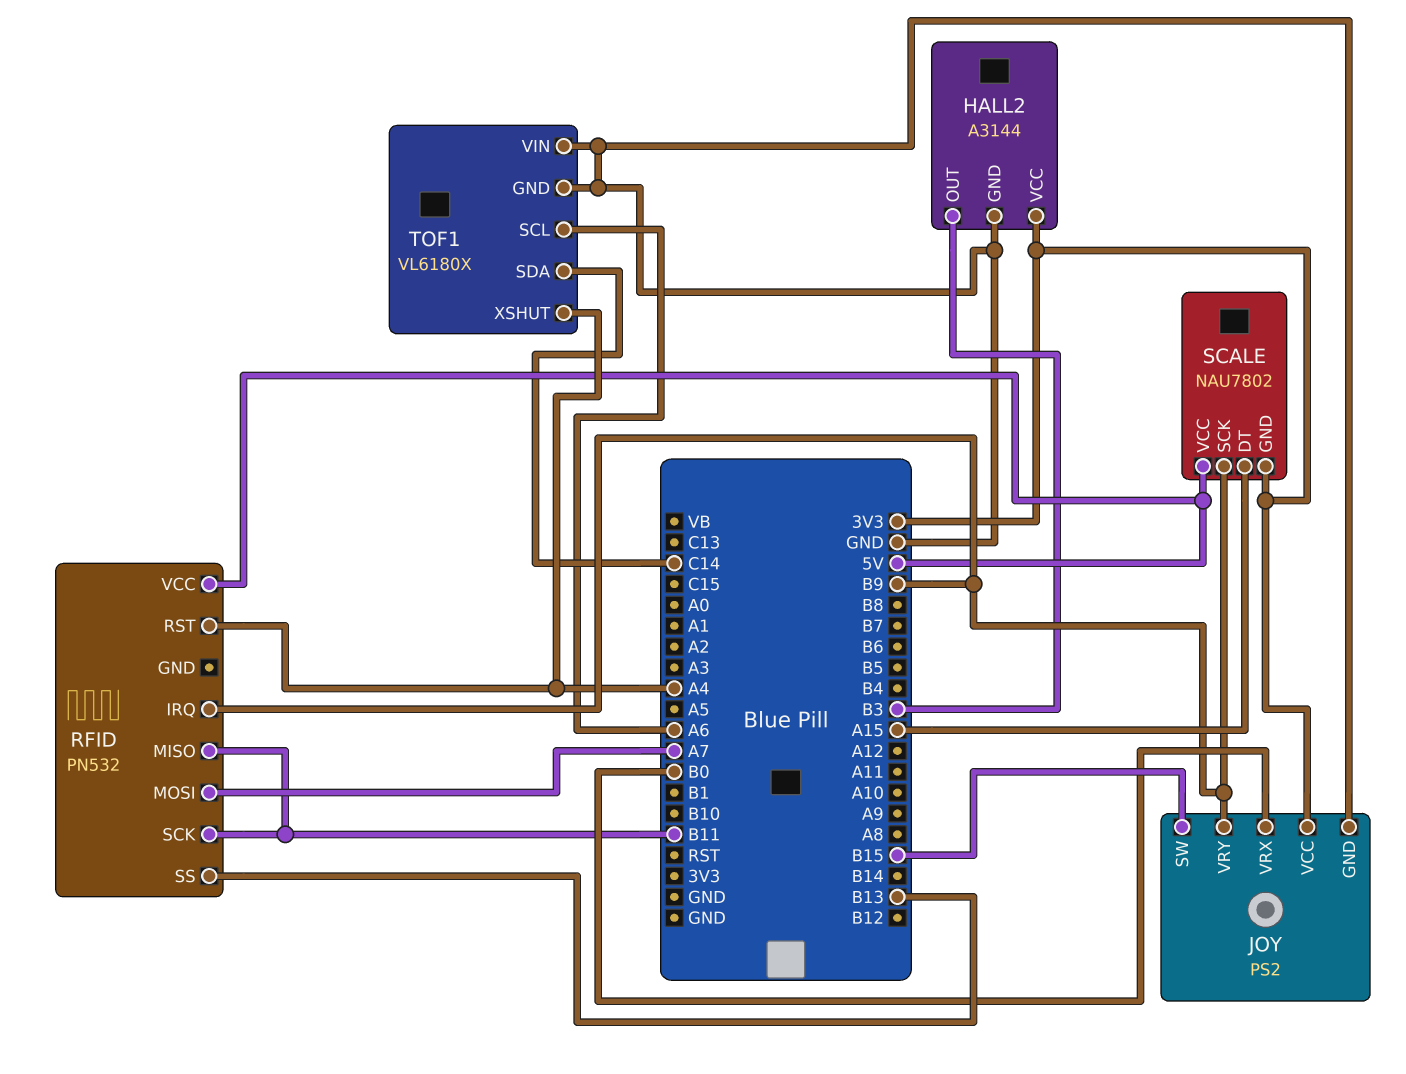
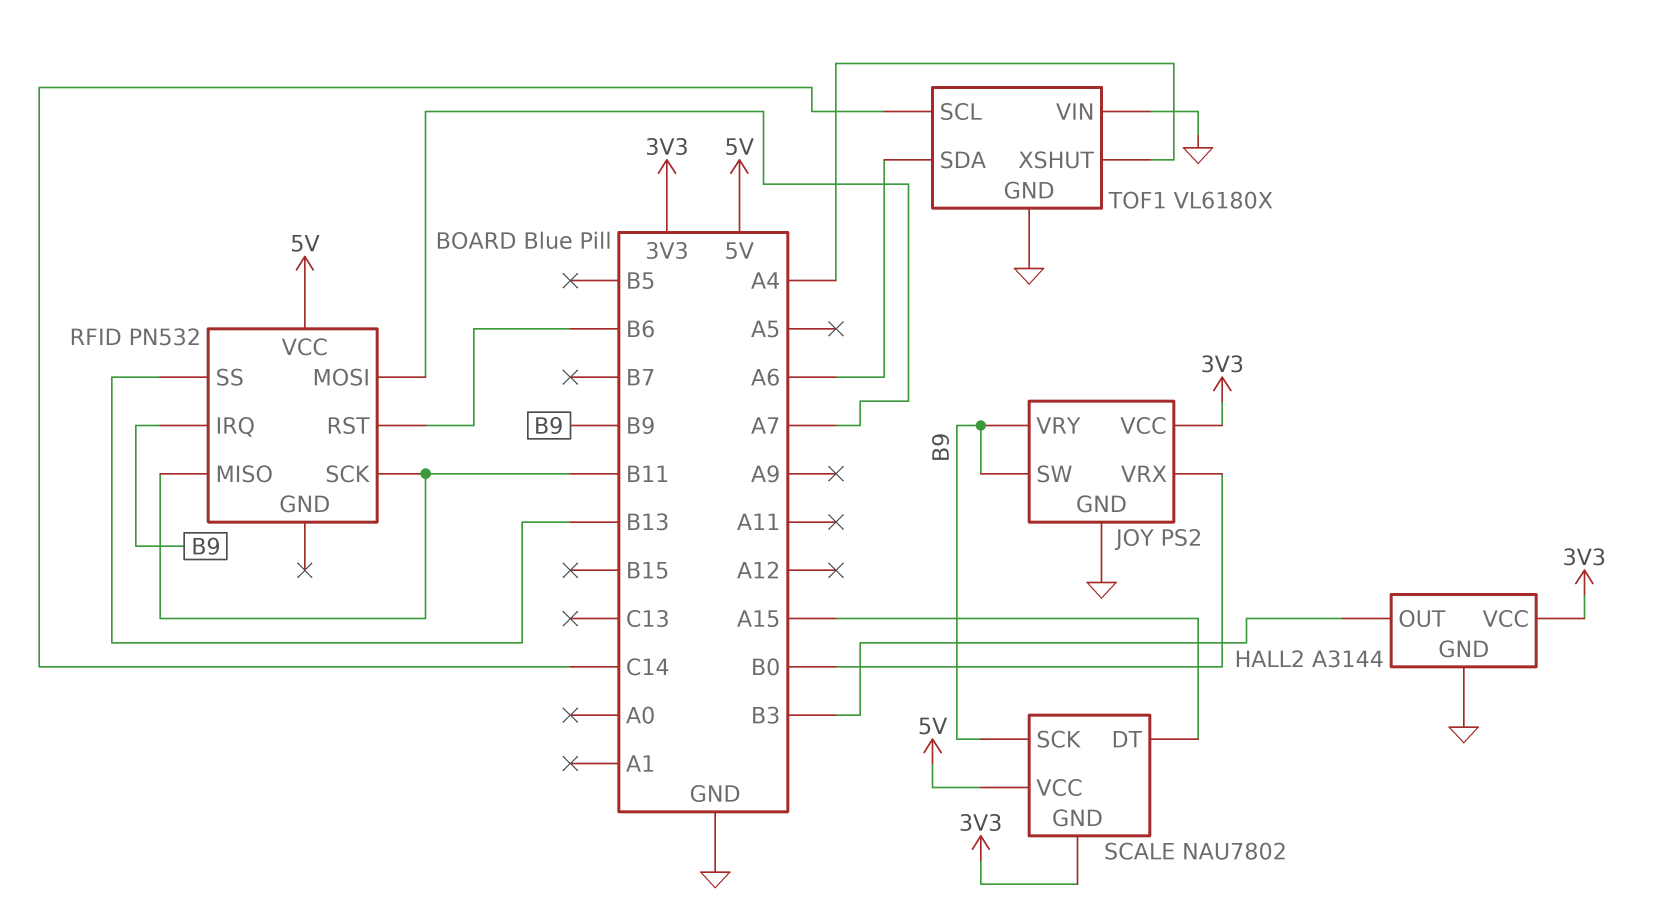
JOY pin SW: B15 -> B9
RFID pin RST: A4 -> B6
TOF1 pin SCL: A6 -> C14
TOF1 pin SDA: C14 -> A6

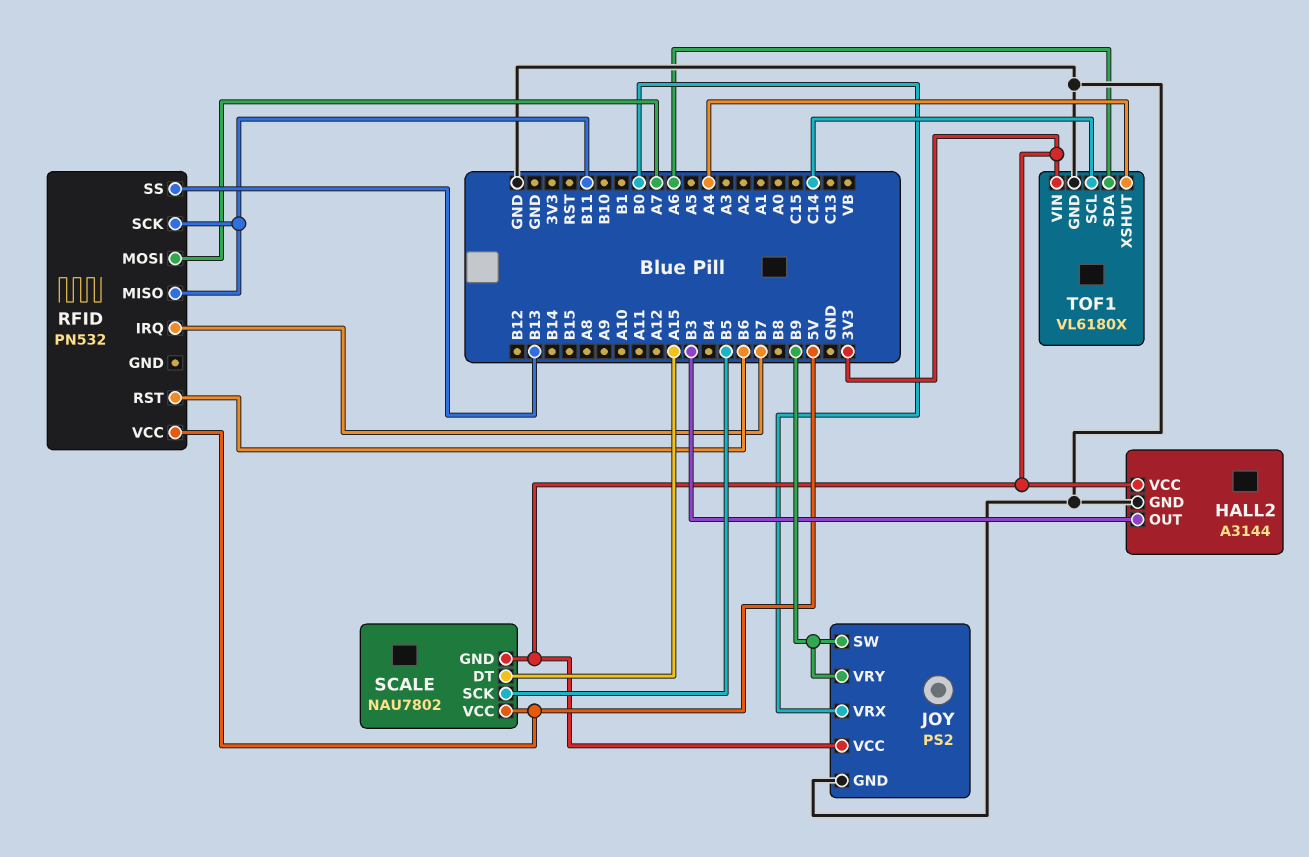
RFID pin IRQ: B9 -> B7
SCALE pin SCK: B9 -> B5
TOF1 pin VIN: GND -> 3V3

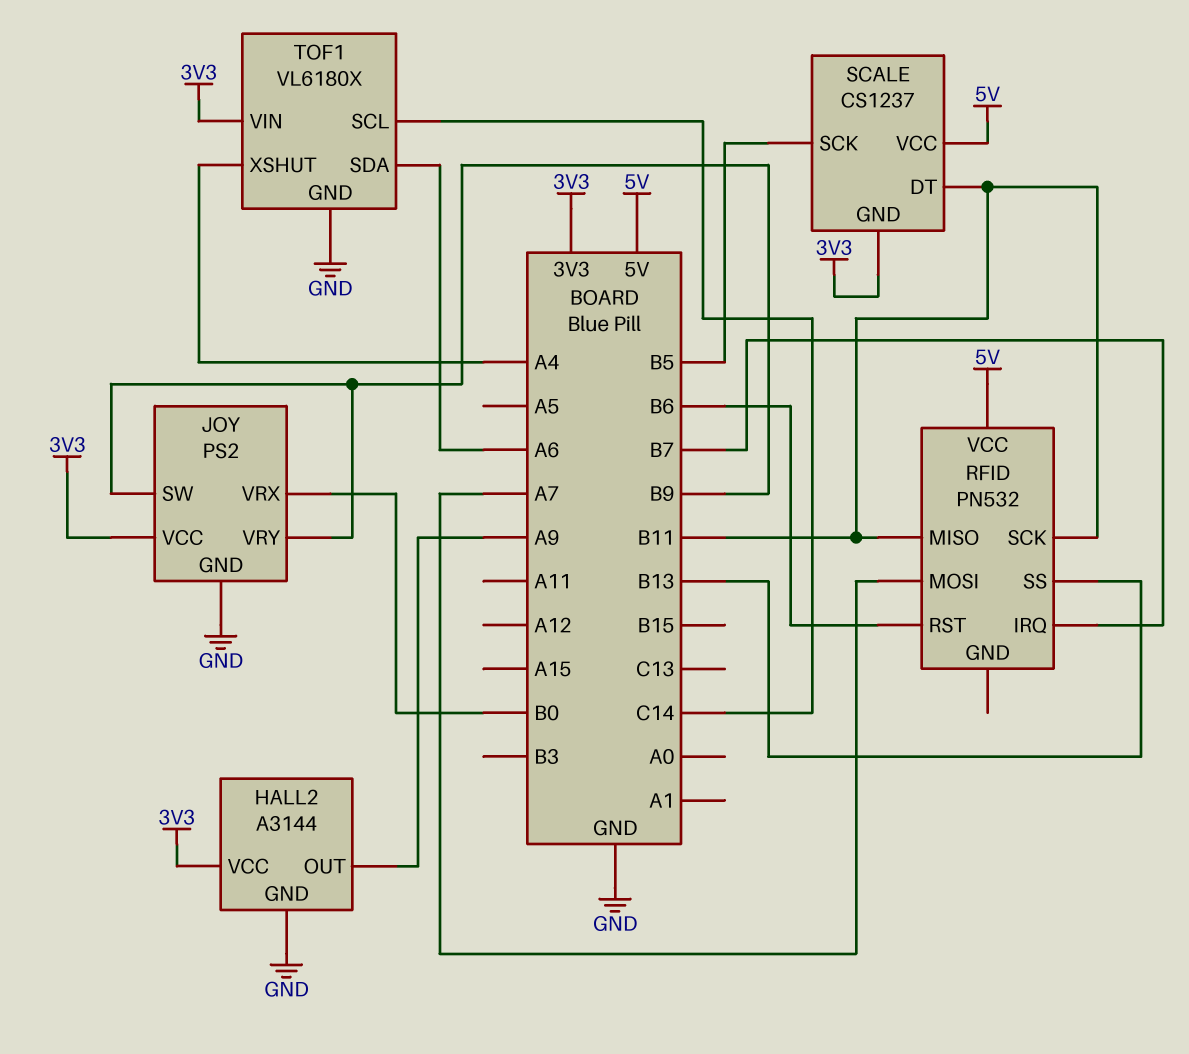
HALL2 pin OUT: B3 -> A9
SCALE: NAU7802 -> CS1237
SCALE pin DT: A15 -> B11

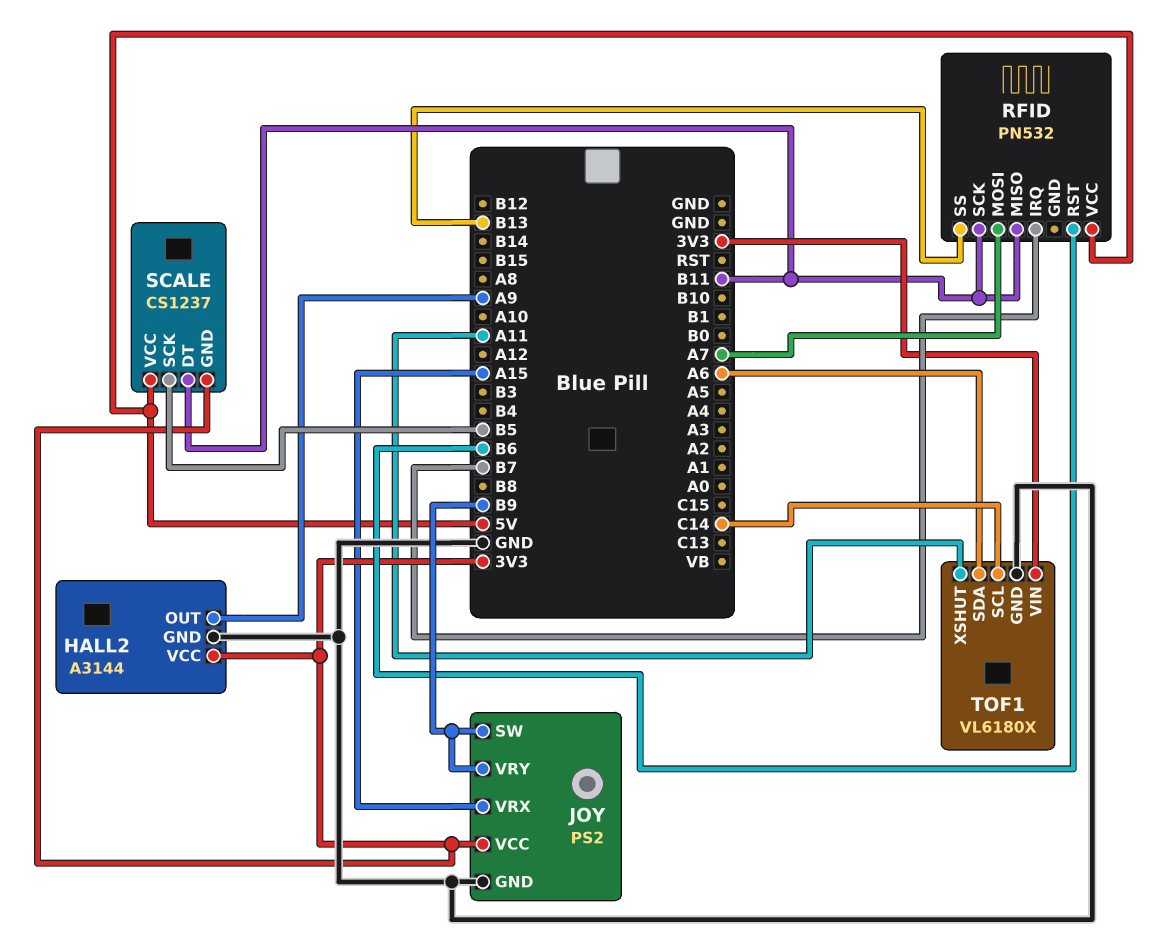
JOY pin VRX: B0 -> A15
TOF1 pin XSHUT: A4 -> A11

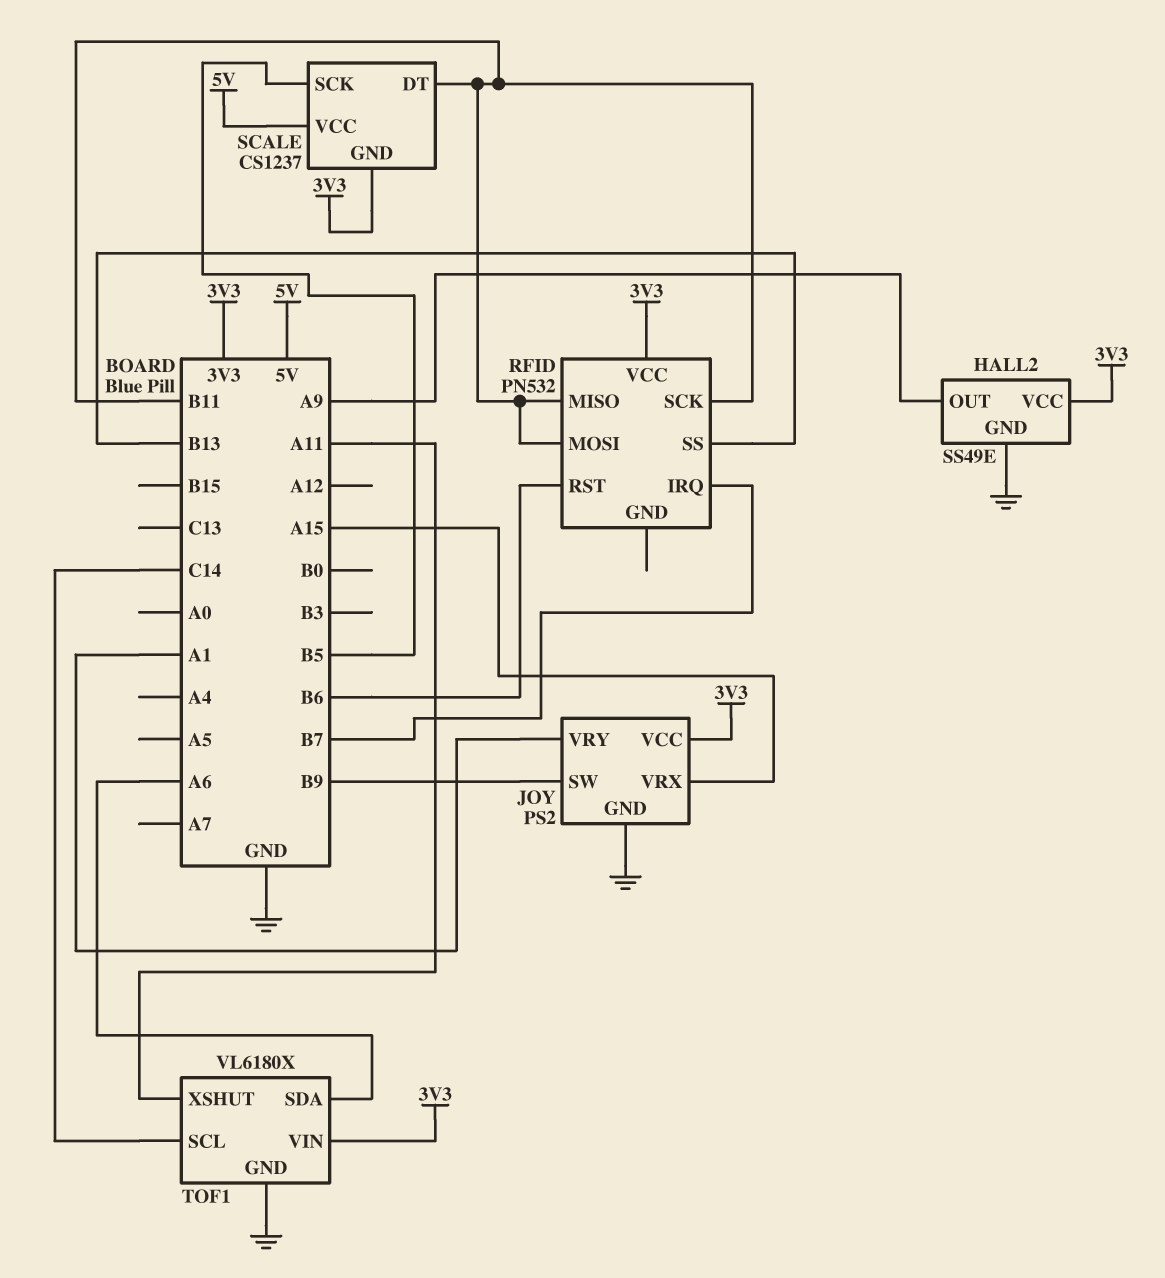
HALL2: A3144 -> SS49E
JOY pin VRY: B9 -> A1
RFID pin MOSI: A7 -> B11
RFID pin VCC: 5V -> 3V3

